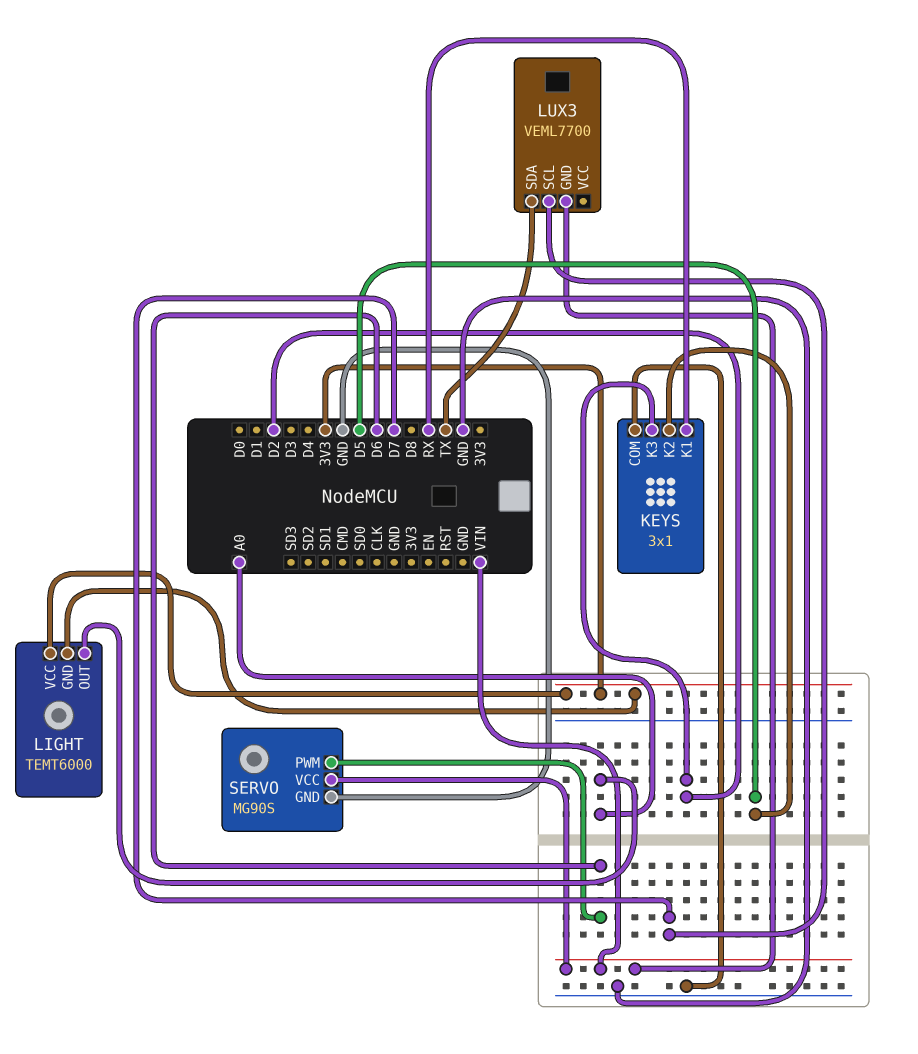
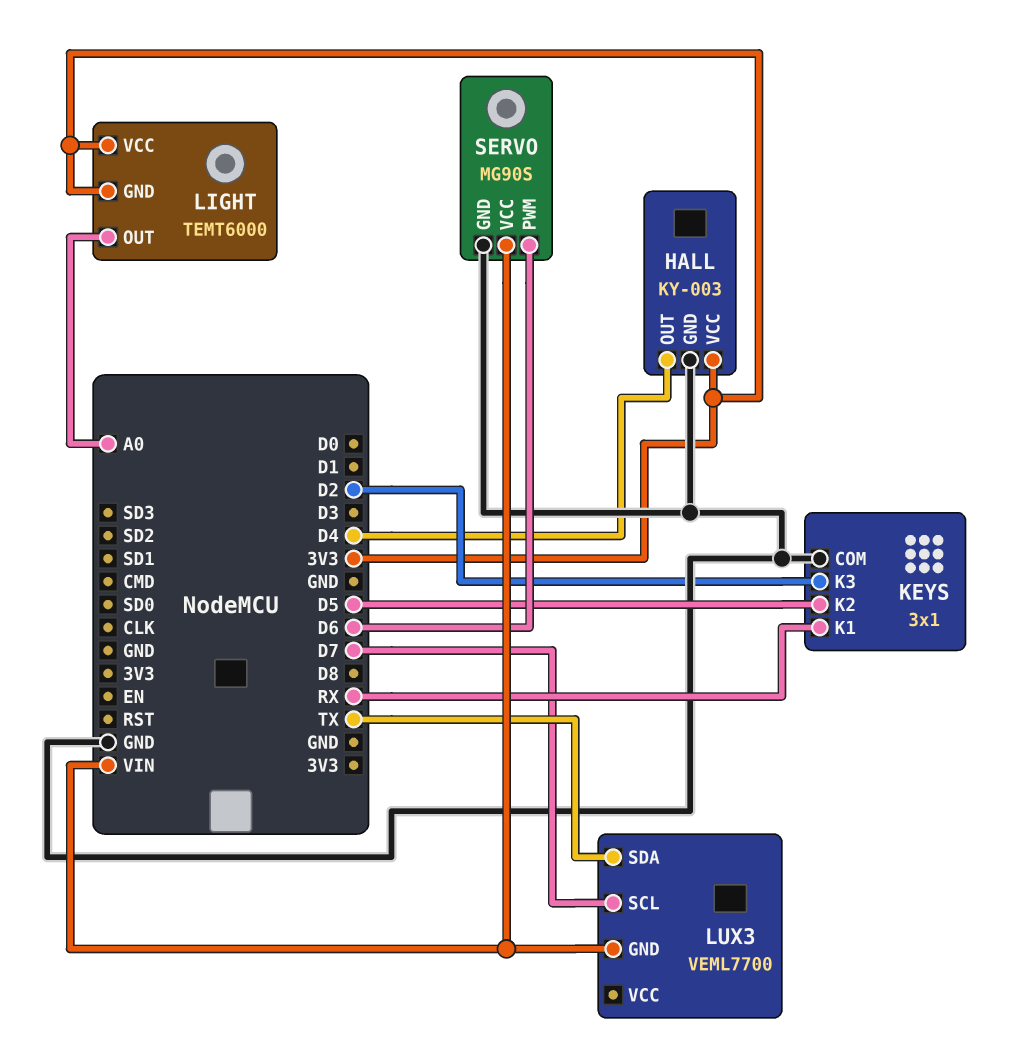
HALL: none -> KY-003
HALL pin GND: none -> GND
HALL pin OUT: none -> D4
HALL pin VCC: none -> 3V3

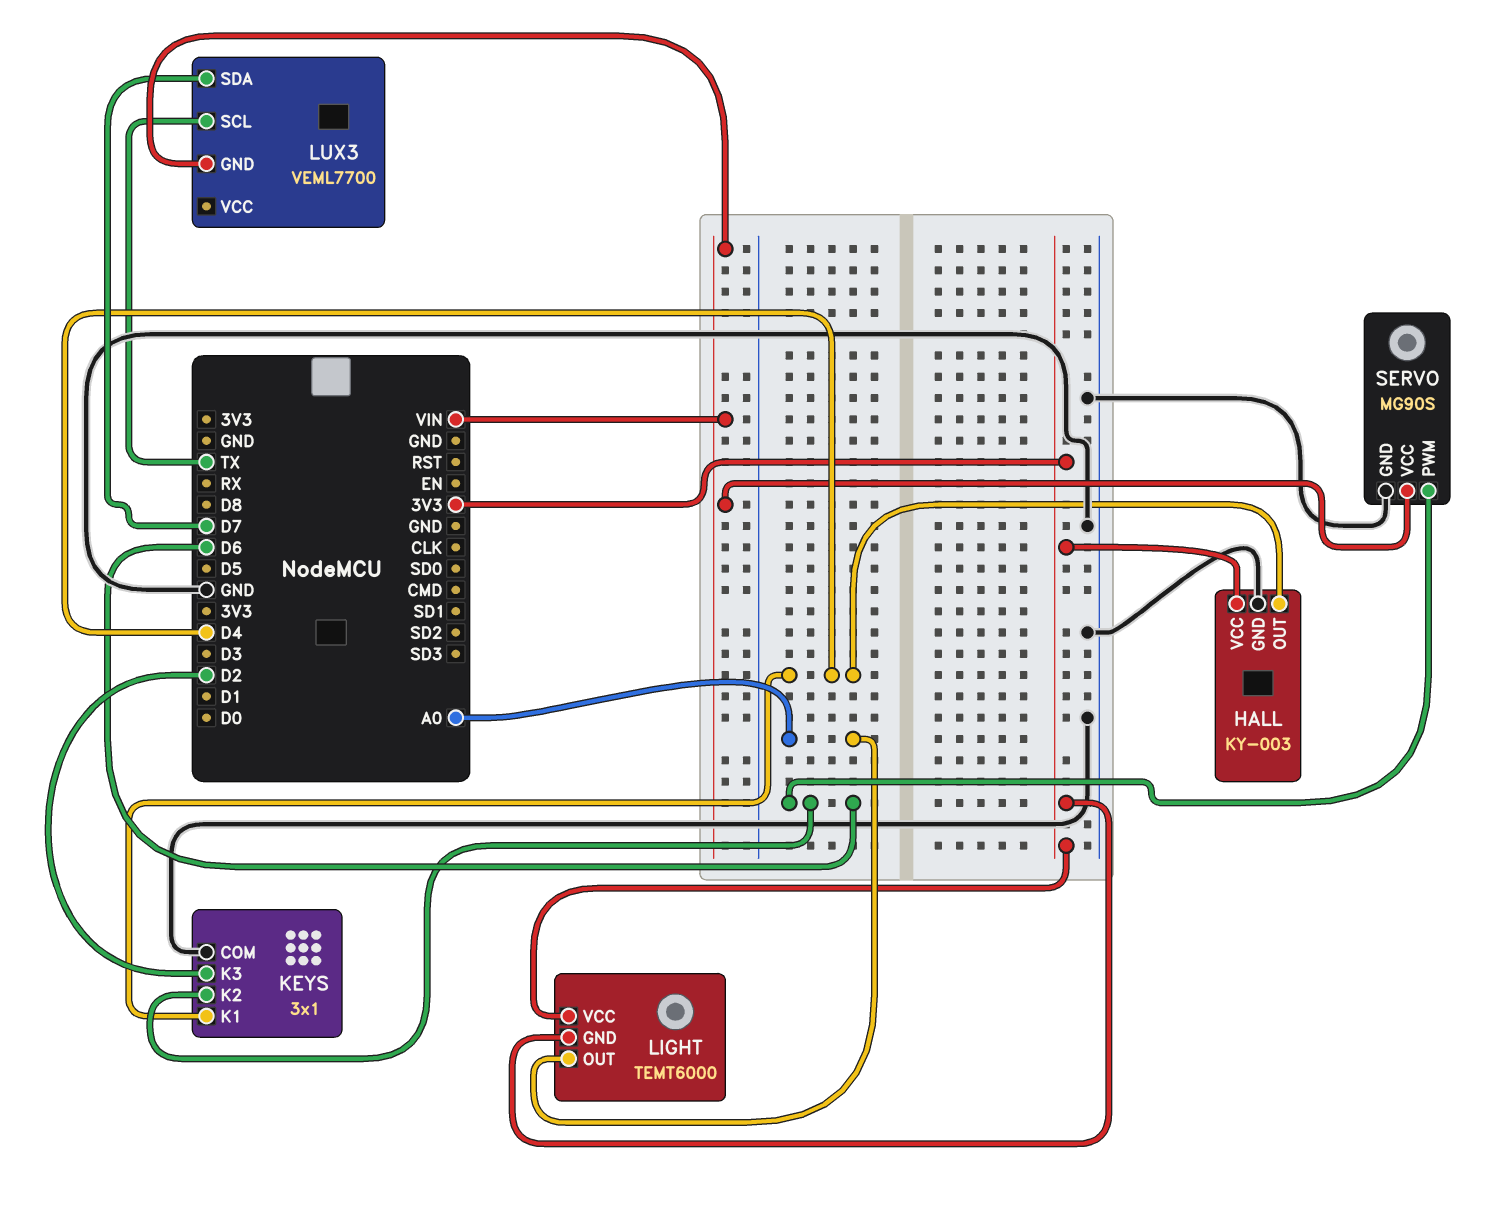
KEYS pin K1: RX -> D4
KEYS pin K2: D5 -> D6
LUX3 pin SCL: D7 -> TX
LUX3 pin SDA: TX -> D7

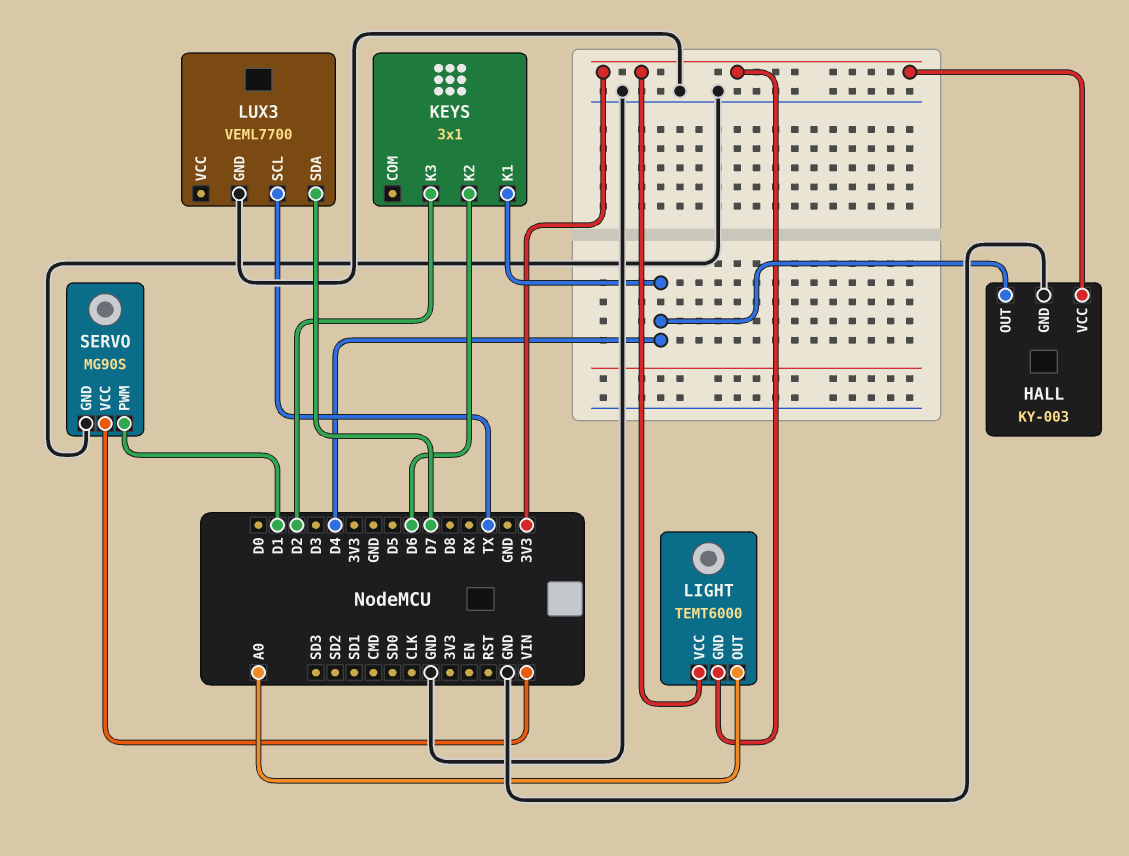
KEYS pin COM: GND -> none
LUX3 pin GND: VIN -> GND
SERVO pin PWM: D6 -> D1

